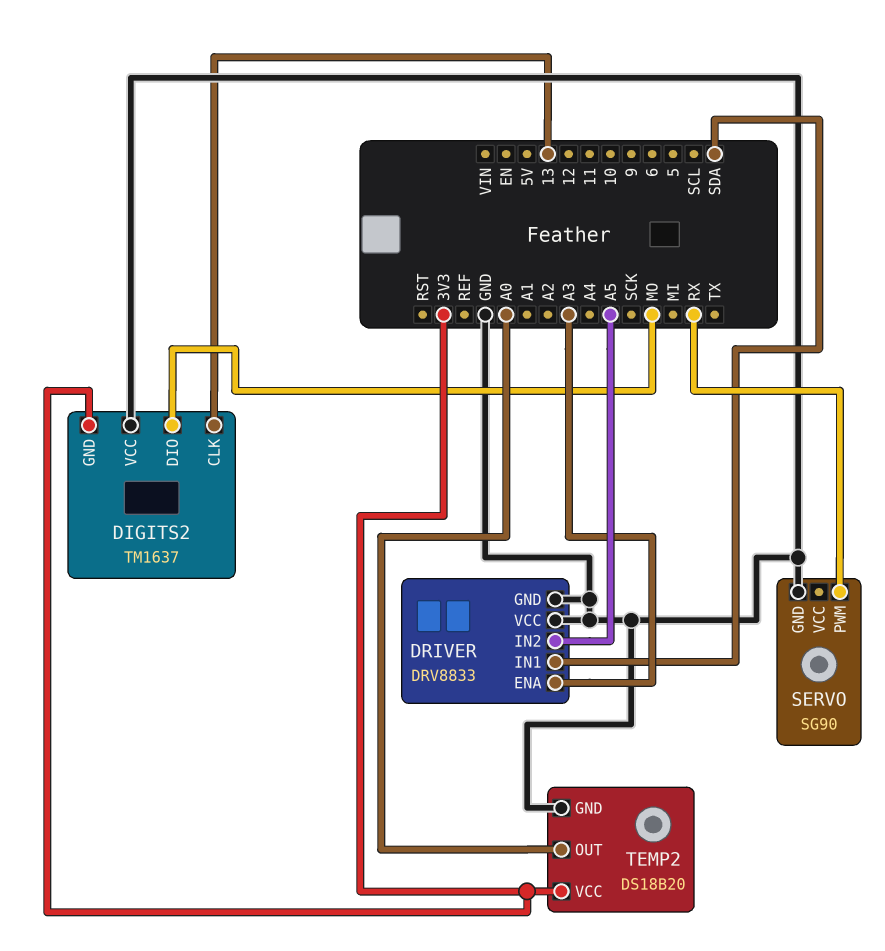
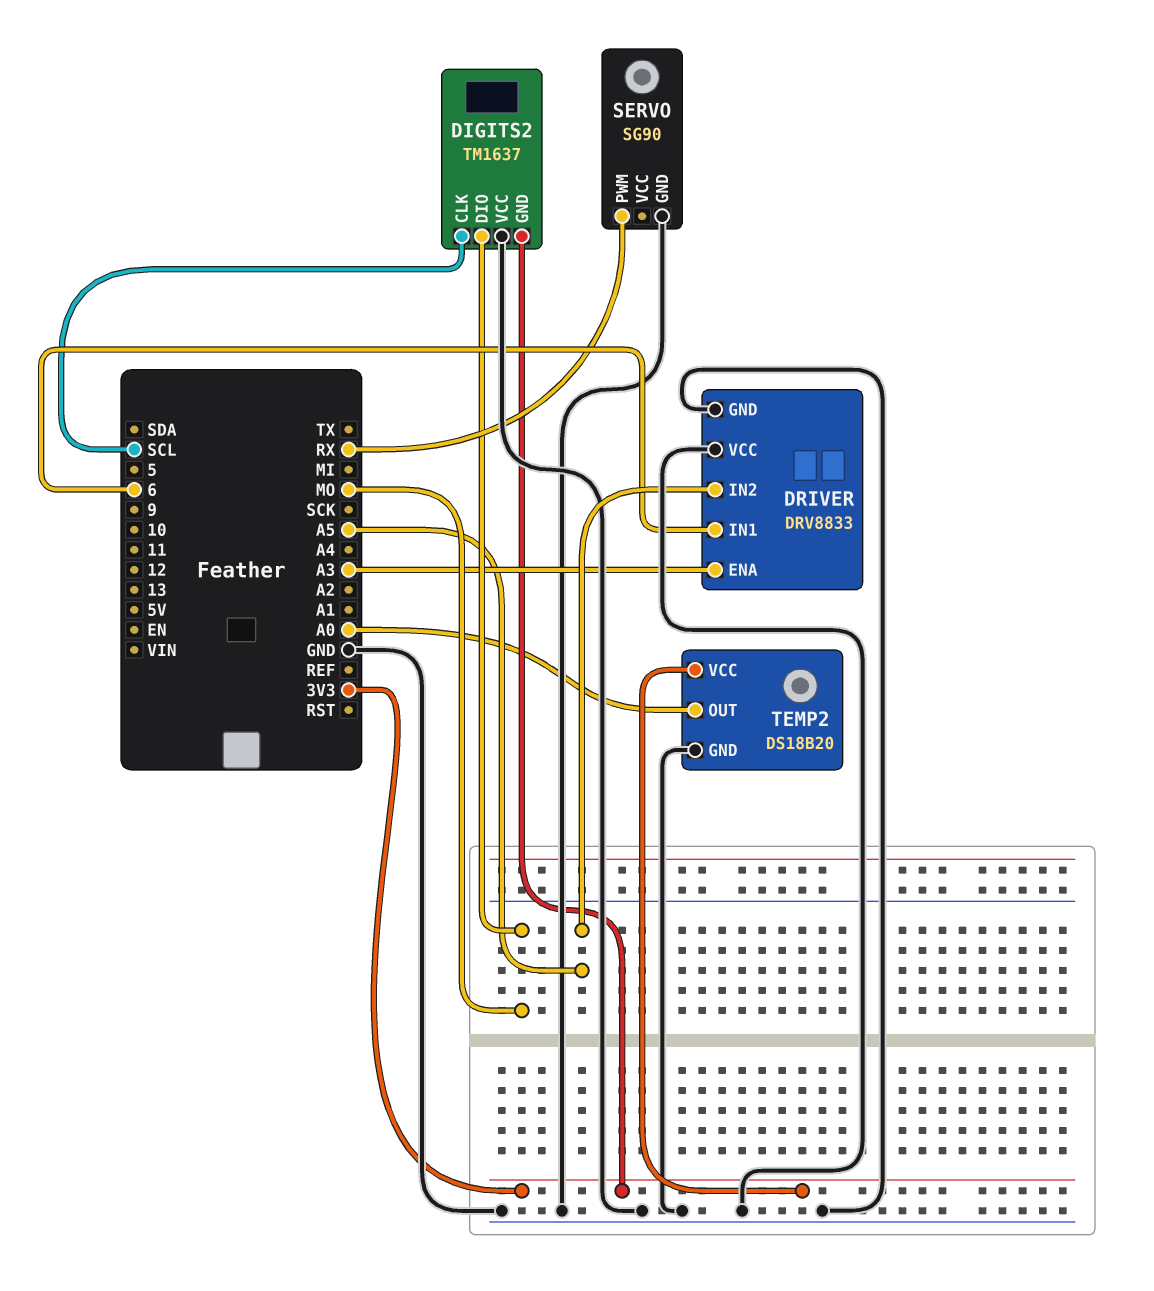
DIGITS2 pin CLK: 13 -> SCL
DRIVER pin IN1: SDA -> 6

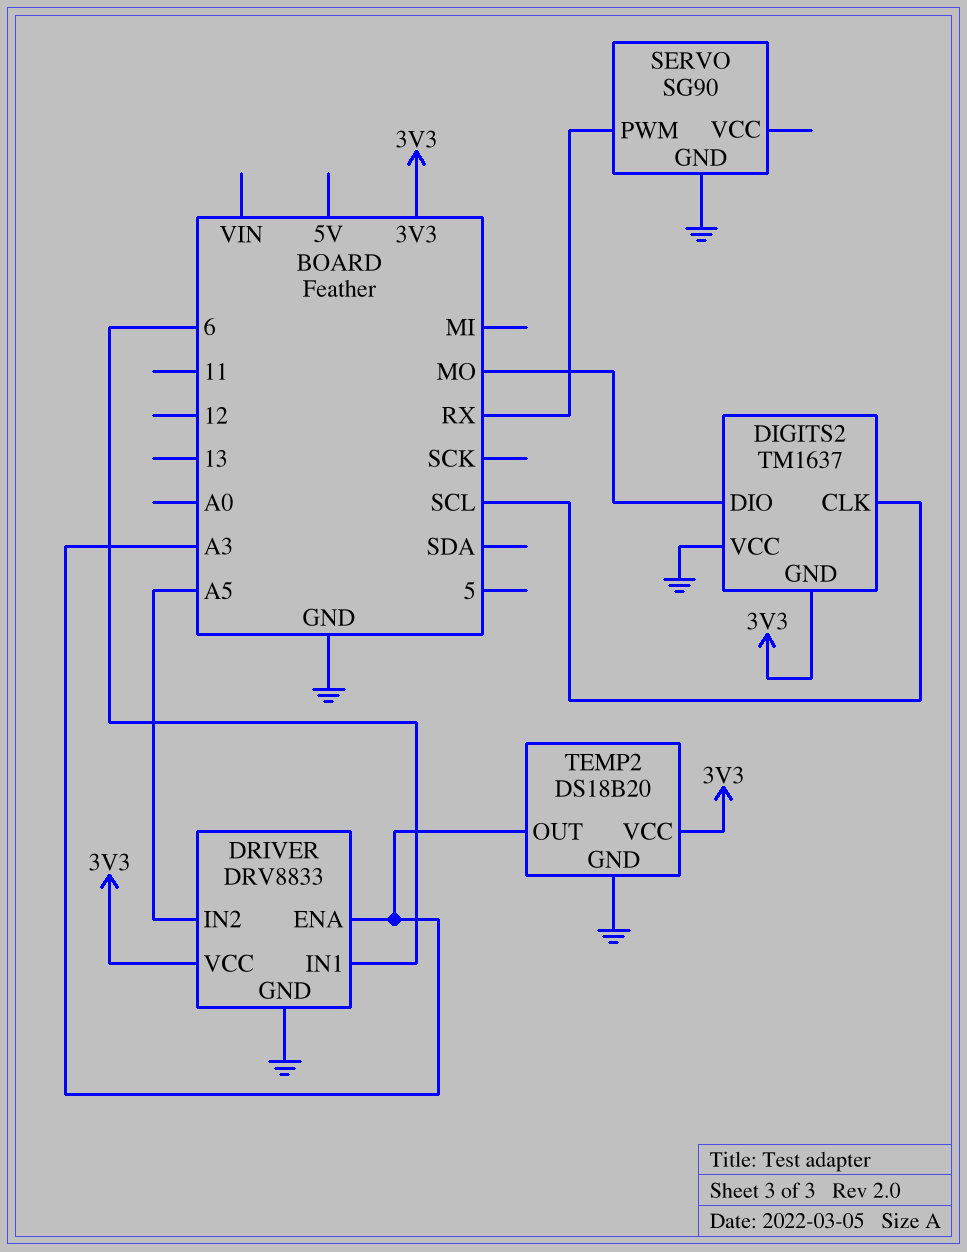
DRIVER pin VCC: GND -> 3V3
TEMP2 pin OUT: A0 -> A3

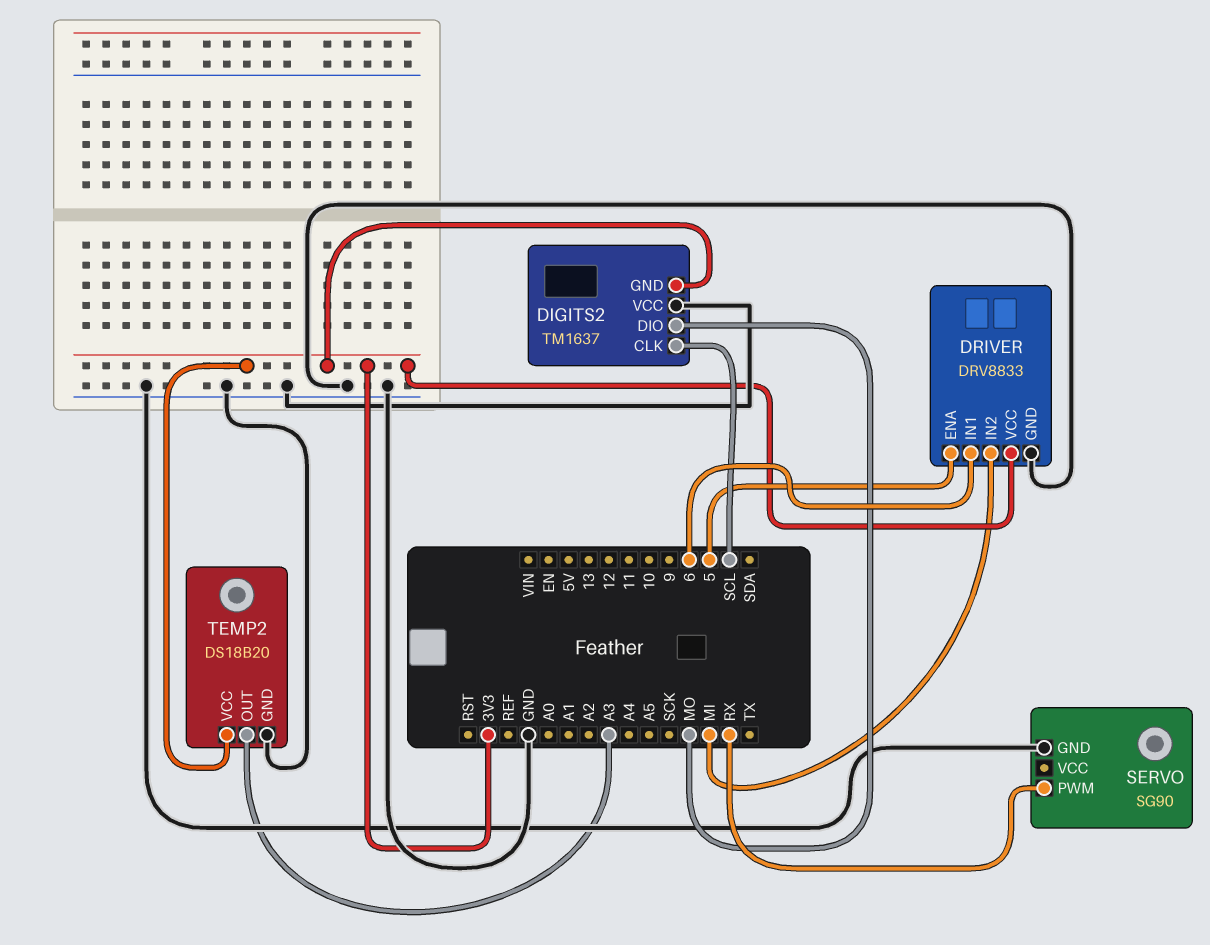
DRIVER pin ENA: A3 -> 5
DRIVER pin IN2: A5 -> MI

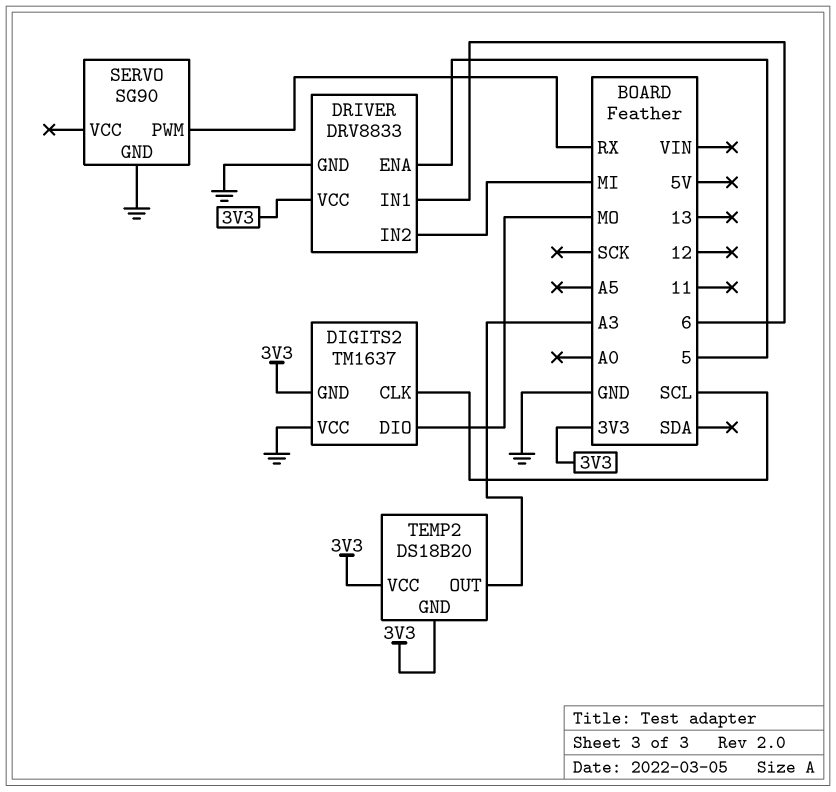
TEMP2 pin GND: GND -> 3V3

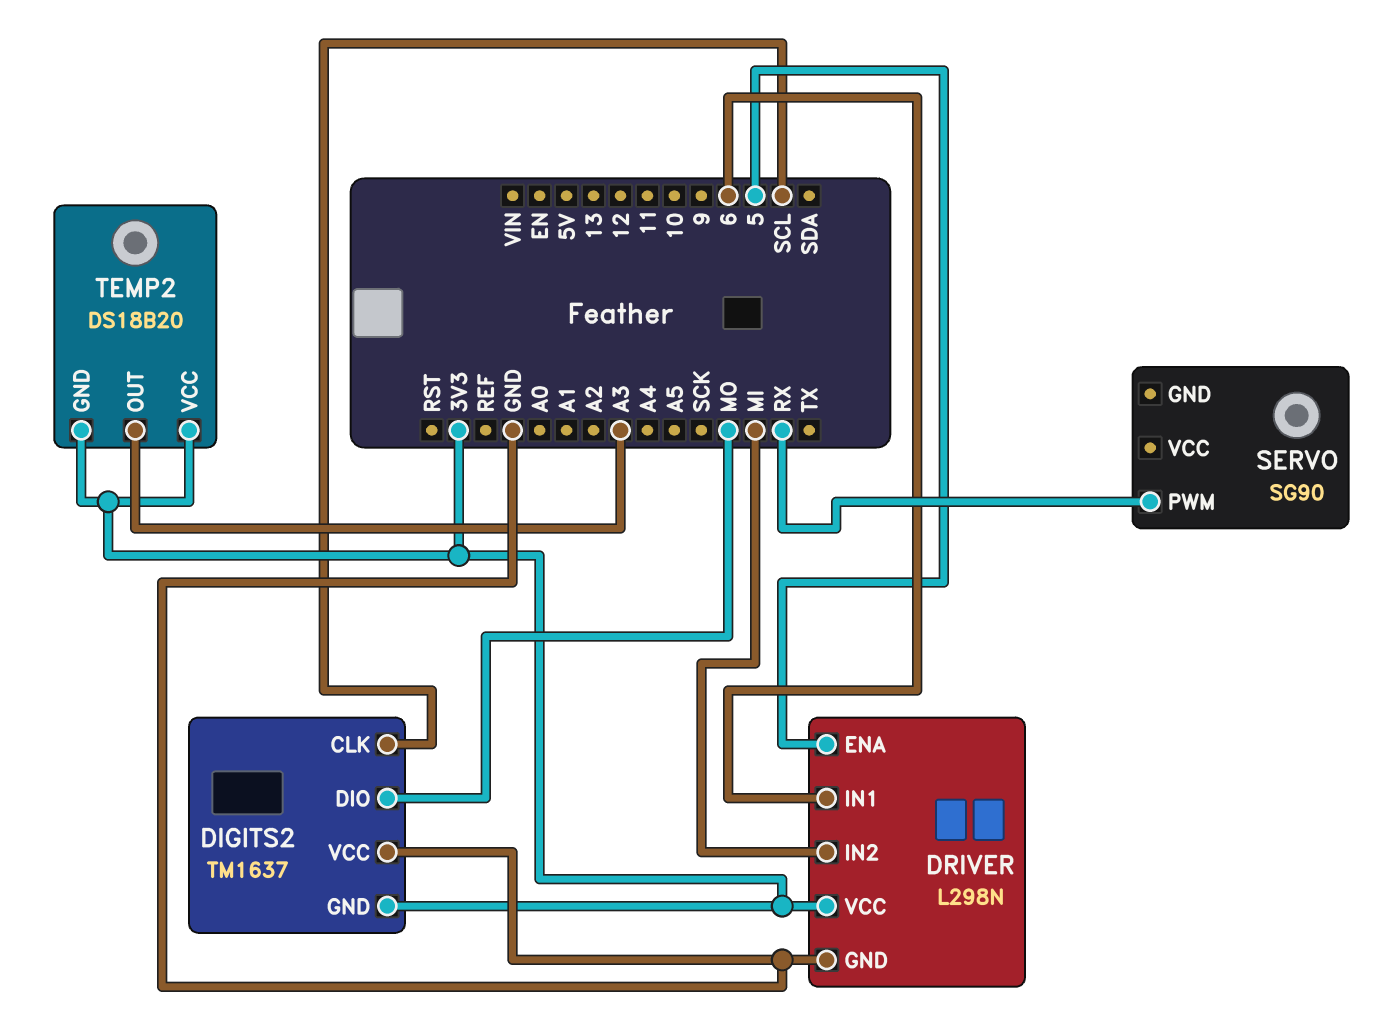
DRIVER: DRV8833 -> L298N
SERVO pin GND: GND -> none

